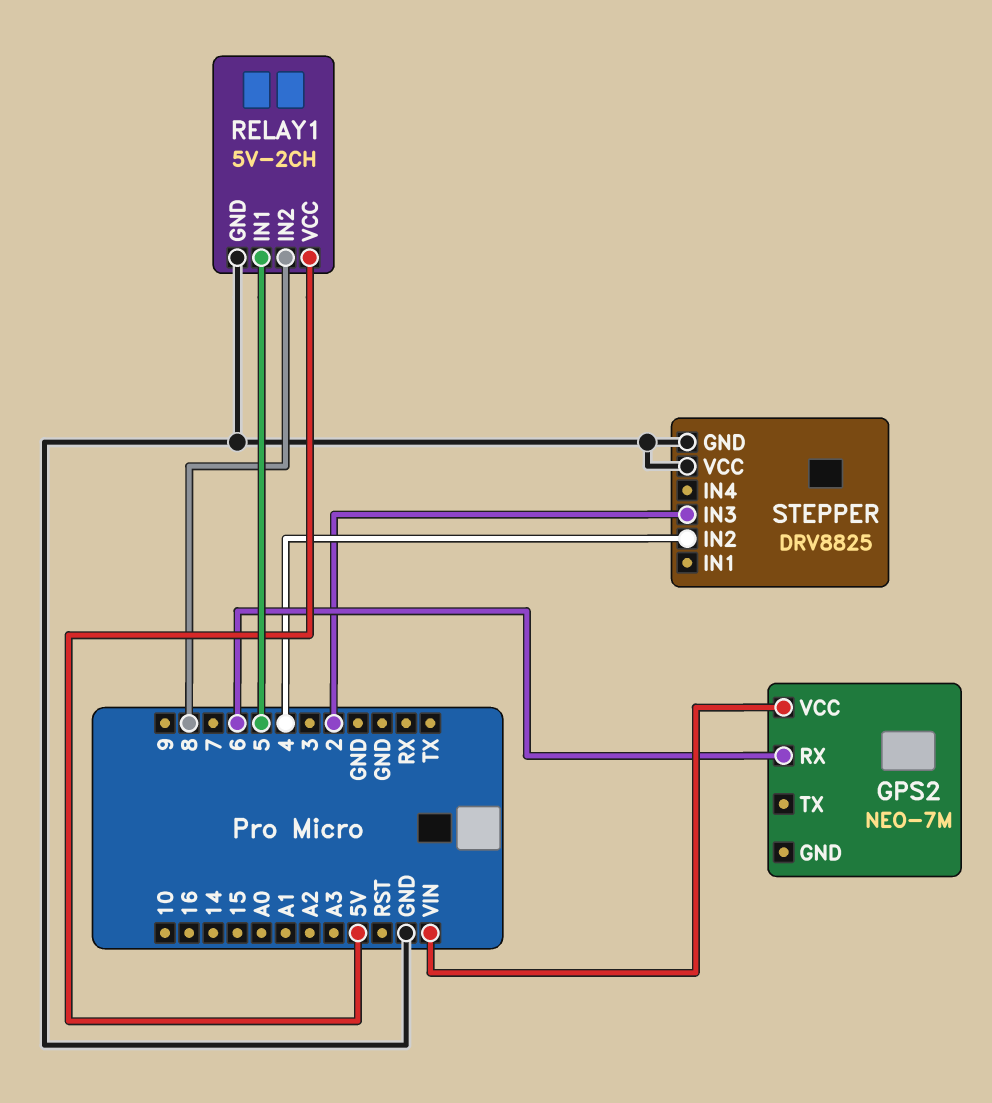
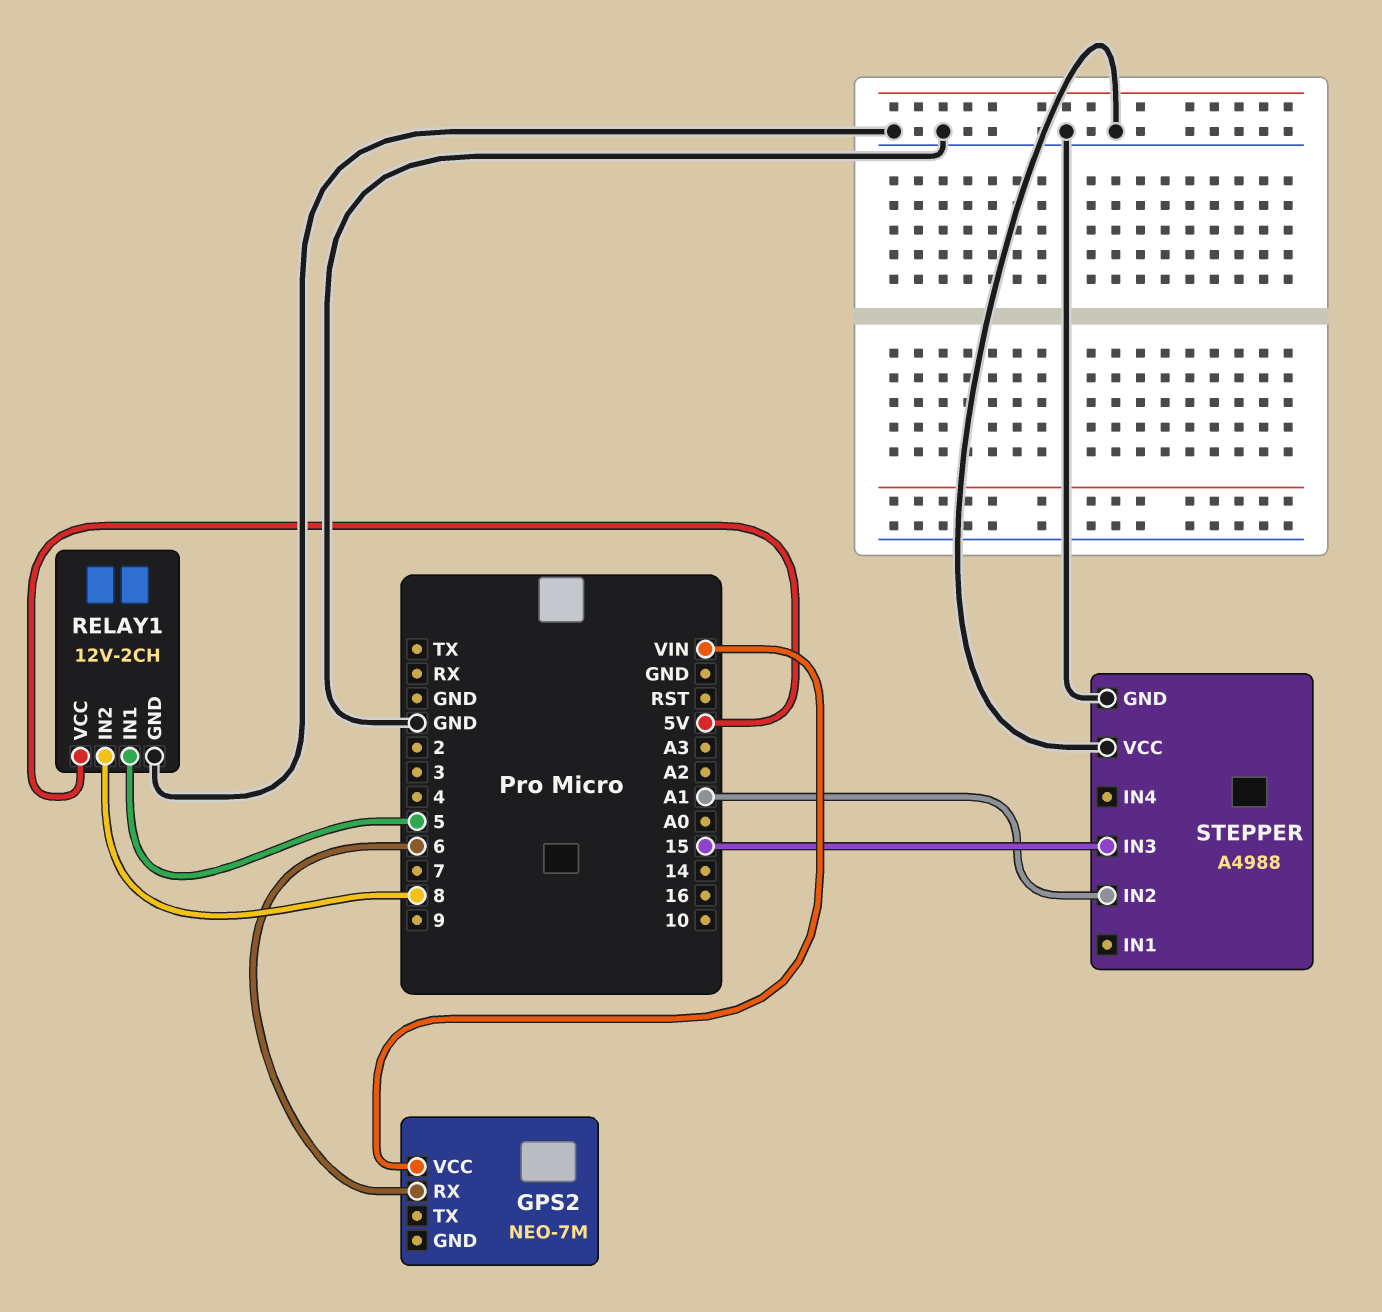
RELAY1: 5V-2CH -> 12V-2CH
STEPPER: DRV8825 -> A4988
STEPPER pin IN2: 4 -> A1
STEPPER pin IN3: 2 -> 15

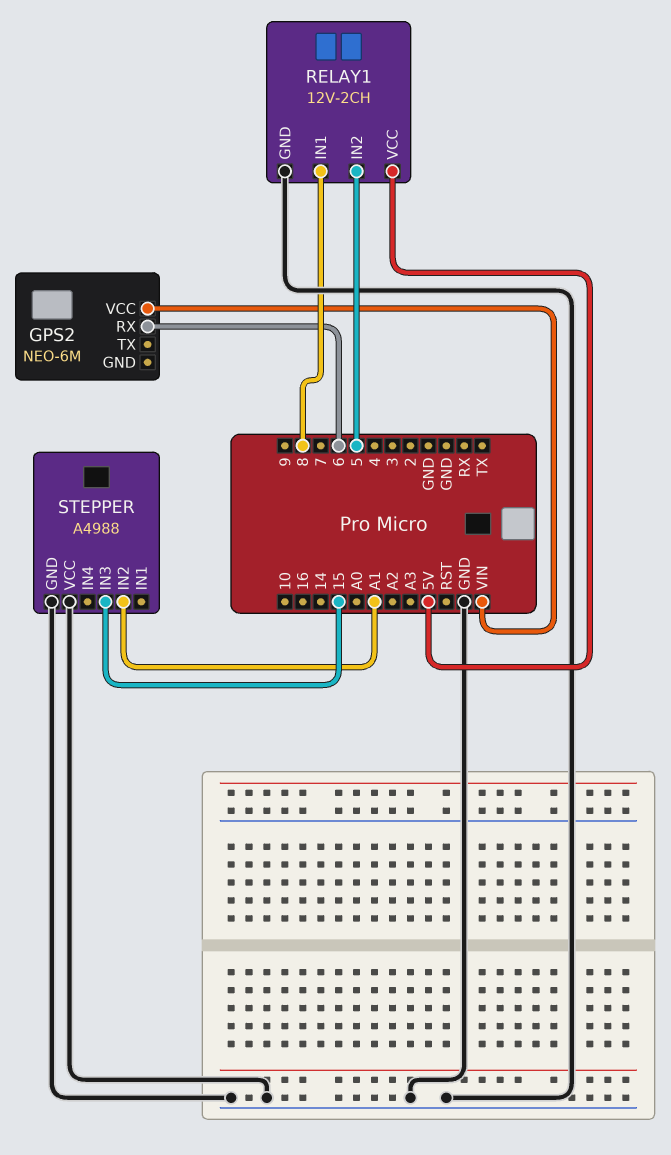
GPS2: NEO-7M -> NEO-6M
RELAY1 pin IN1: 5 -> 8
RELAY1 pin IN2: 8 -> 5

